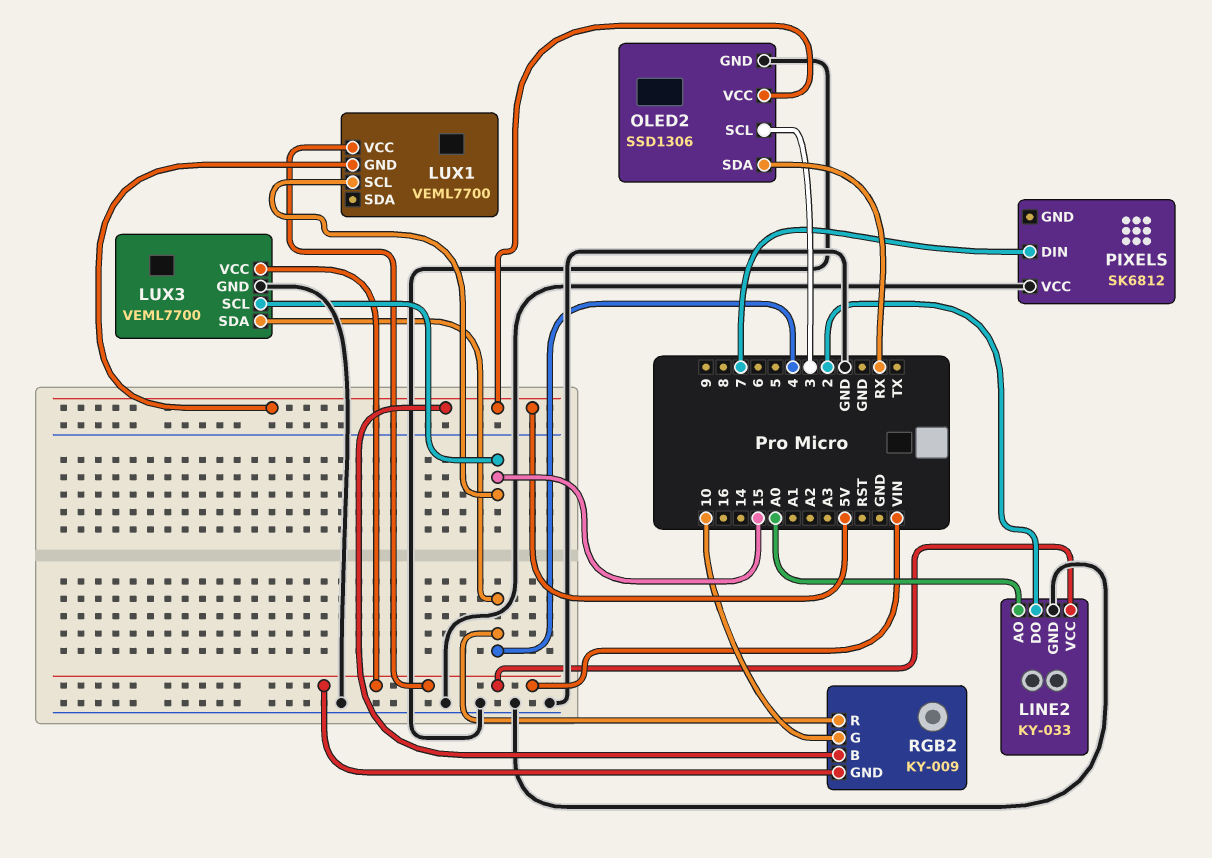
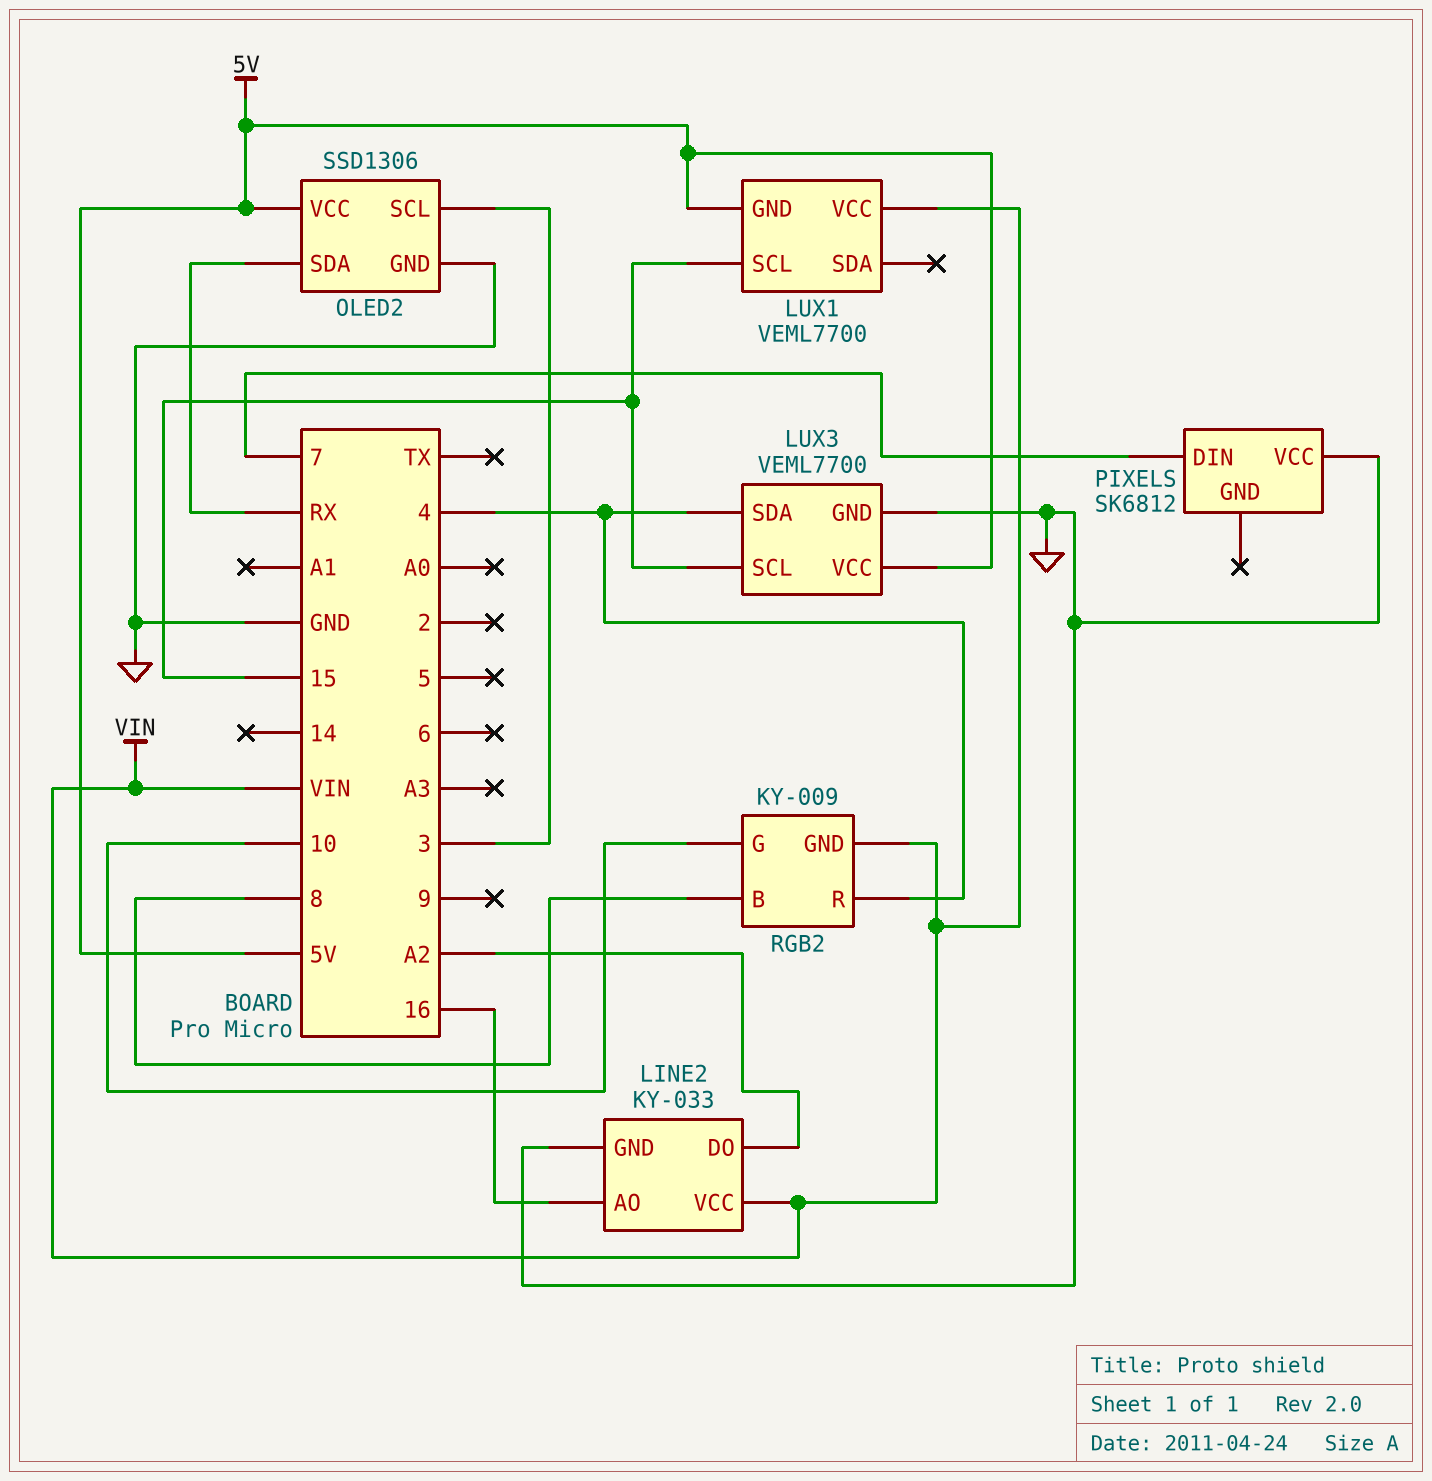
LINE2 pin AO: A0 -> 16
LINE2 pin DO: 2 -> A2
LUX3 pin VCC: VIN -> 5V
RGB2 pin B: 5V -> 8

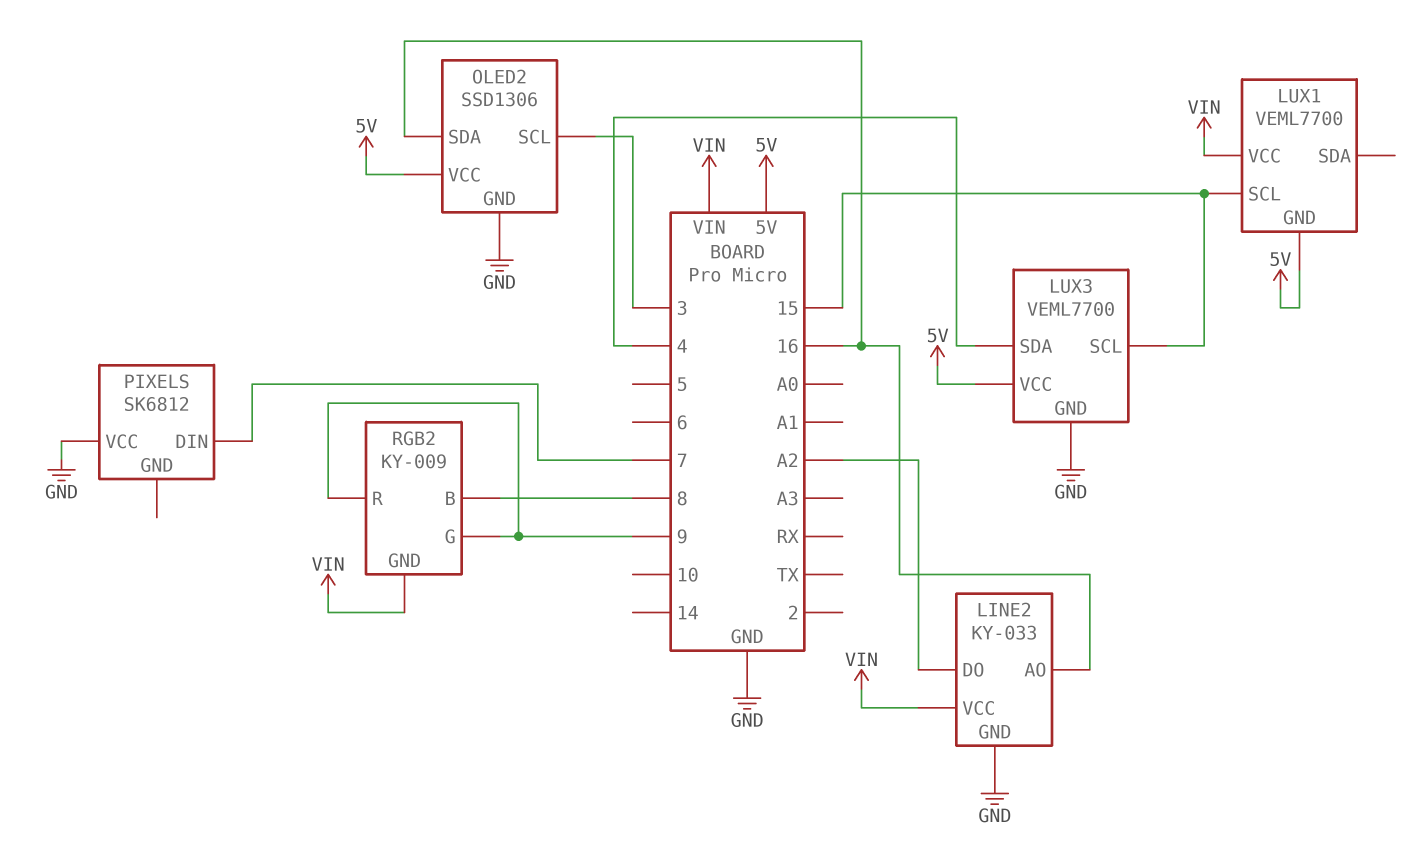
OLED2 pin SDA: RX -> 16
RGB2 pin G: 10 -> 9
RGB2 pin R: 4 -> 9

